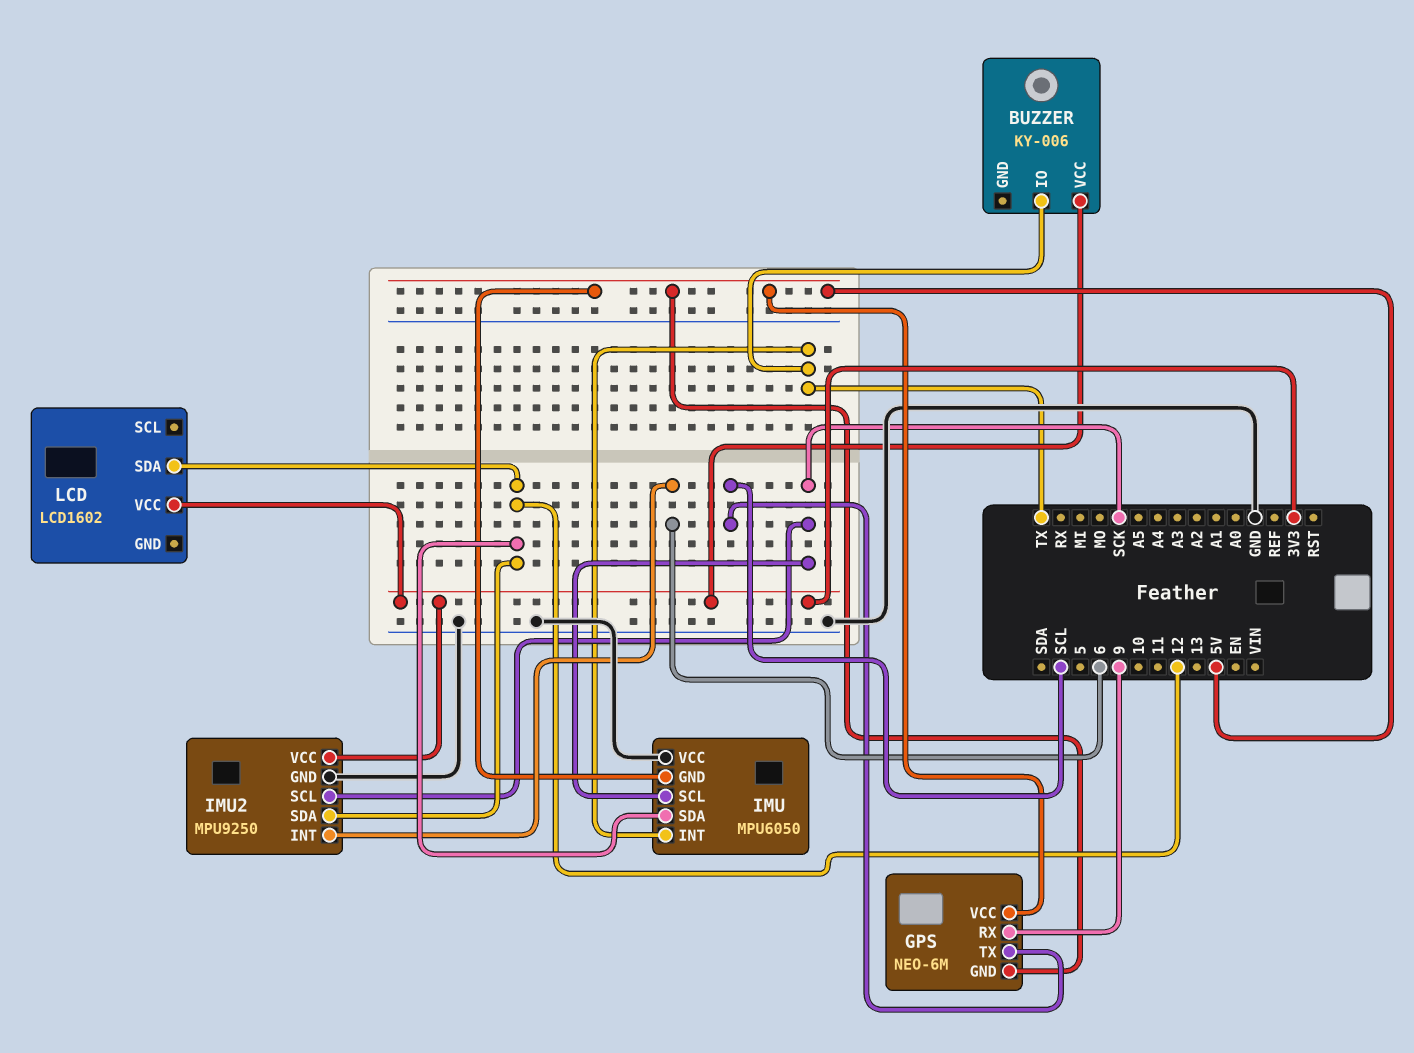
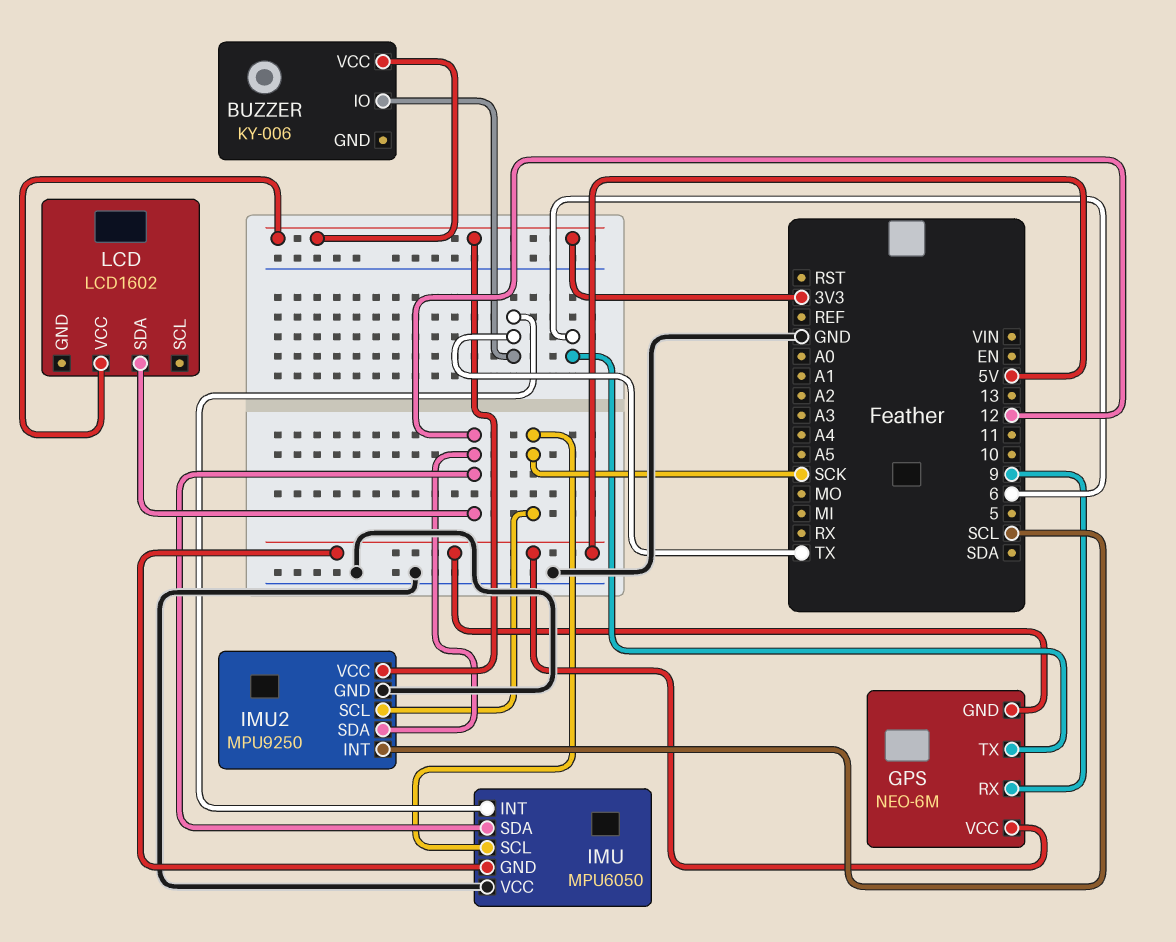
GPS pin TX: SCL -> 6
IMU2 pin INT: 6 -> SCL

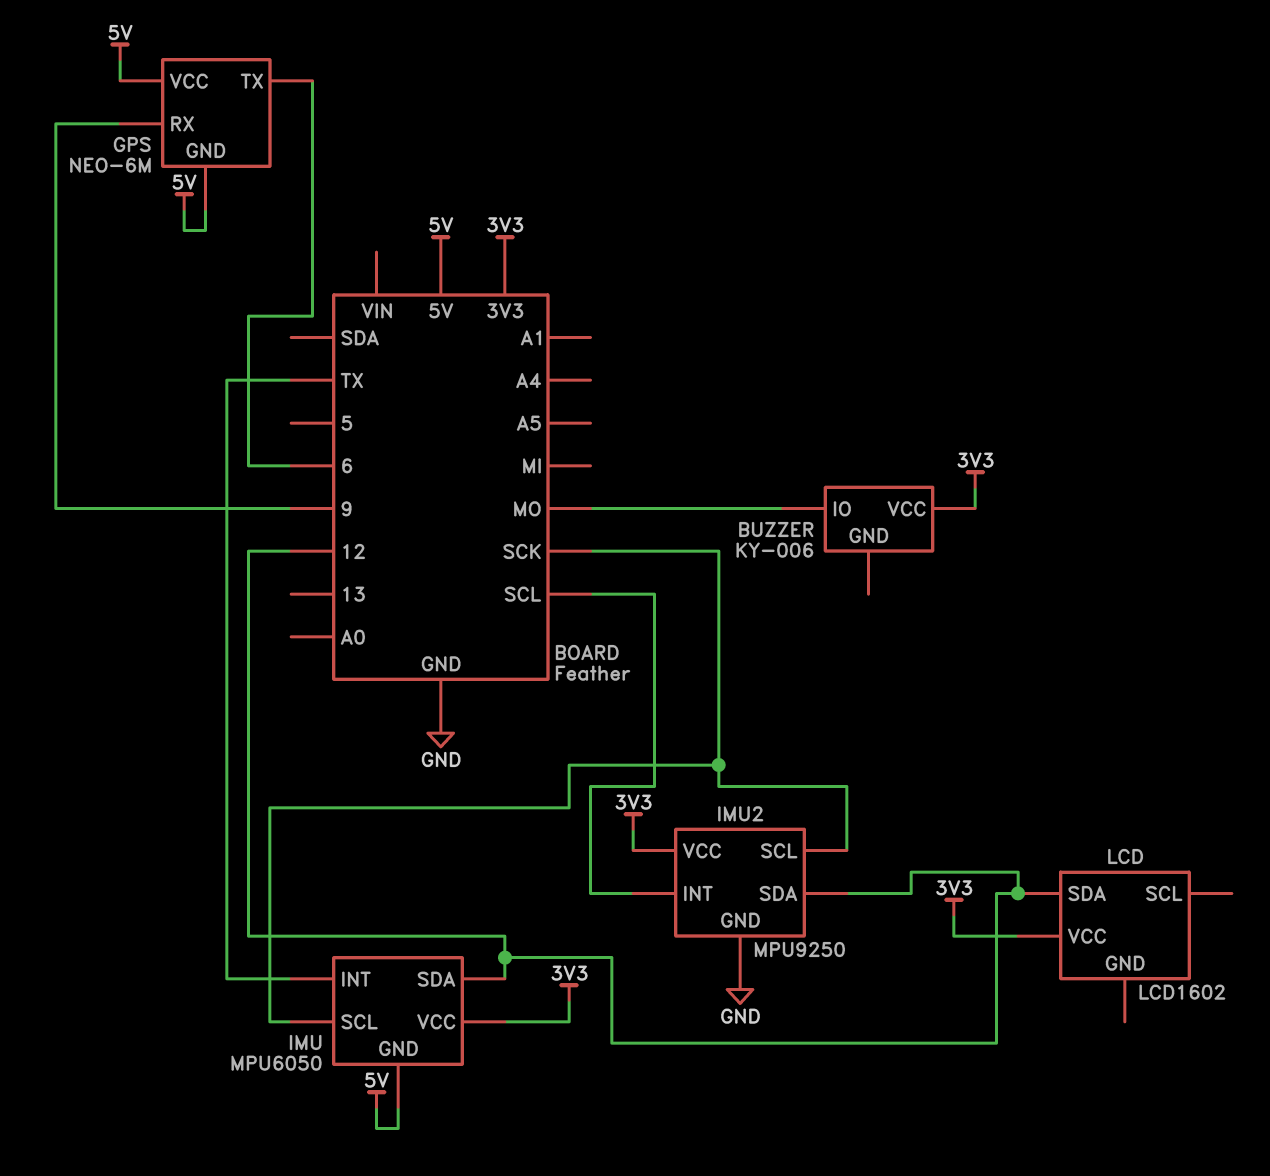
BUZZER pin IO: TX -> MO
IMU pin VCC: GND -> 3V3

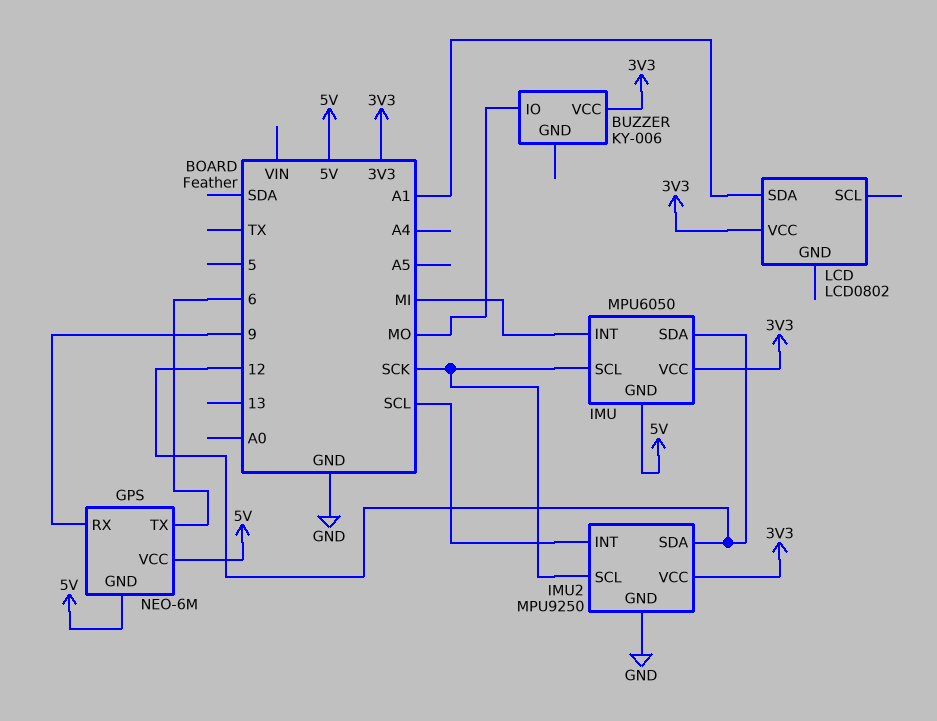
IMU pin INT: TX -> MI
LCD: LCD1602 -> LCD0802
LCD pin SDA: 12 -> A1

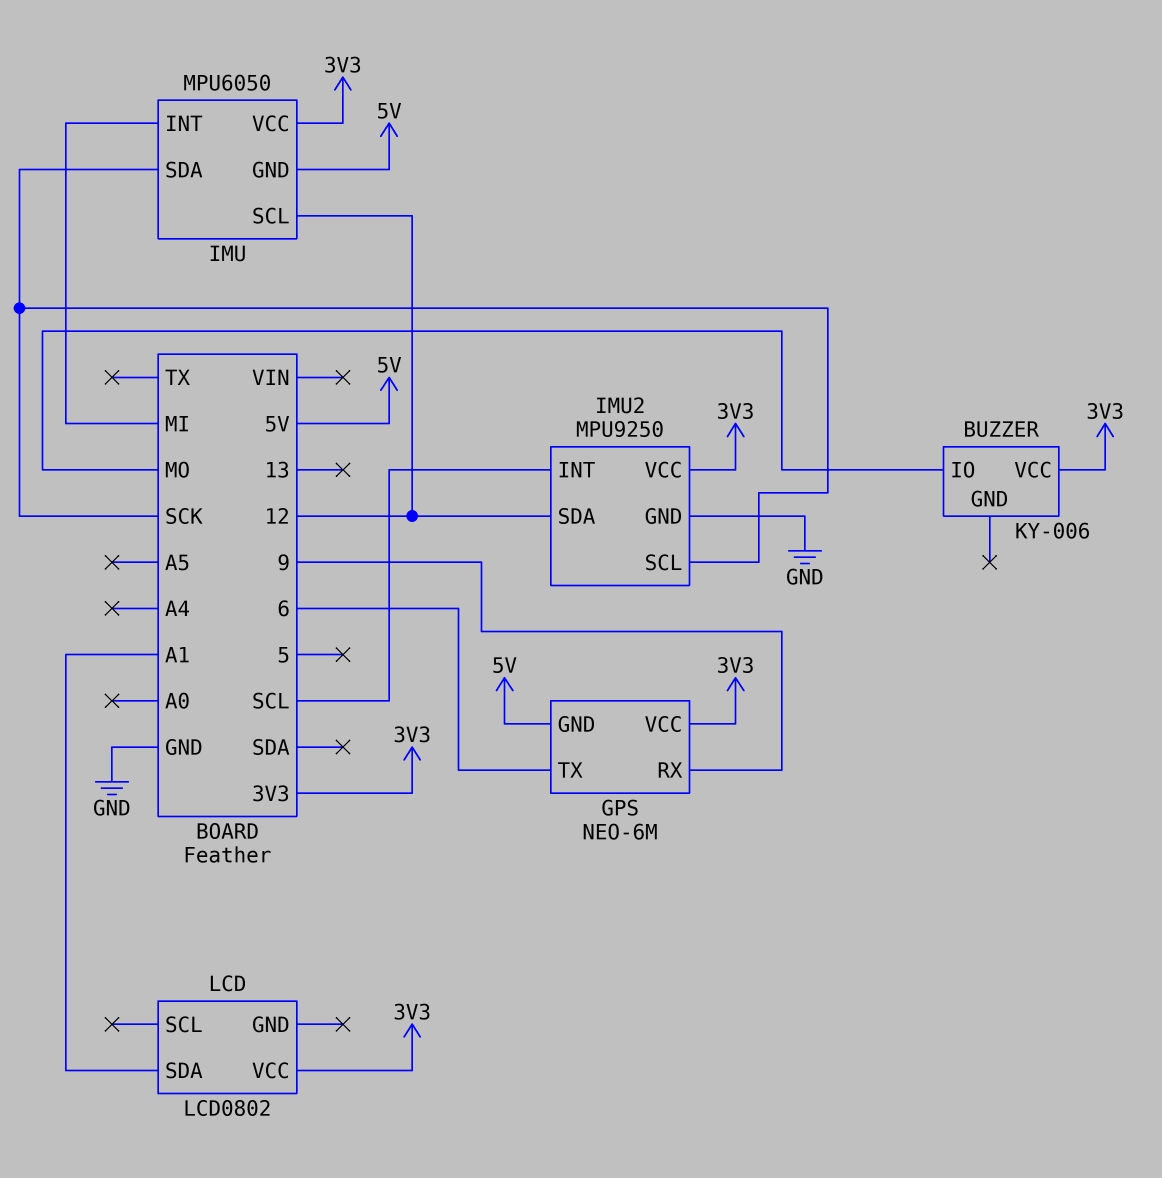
GPS pin VCC: 5V -> 3V3
IMU pin SCL: SCK -> 12
IMU pin SDA: 12 -> SCK

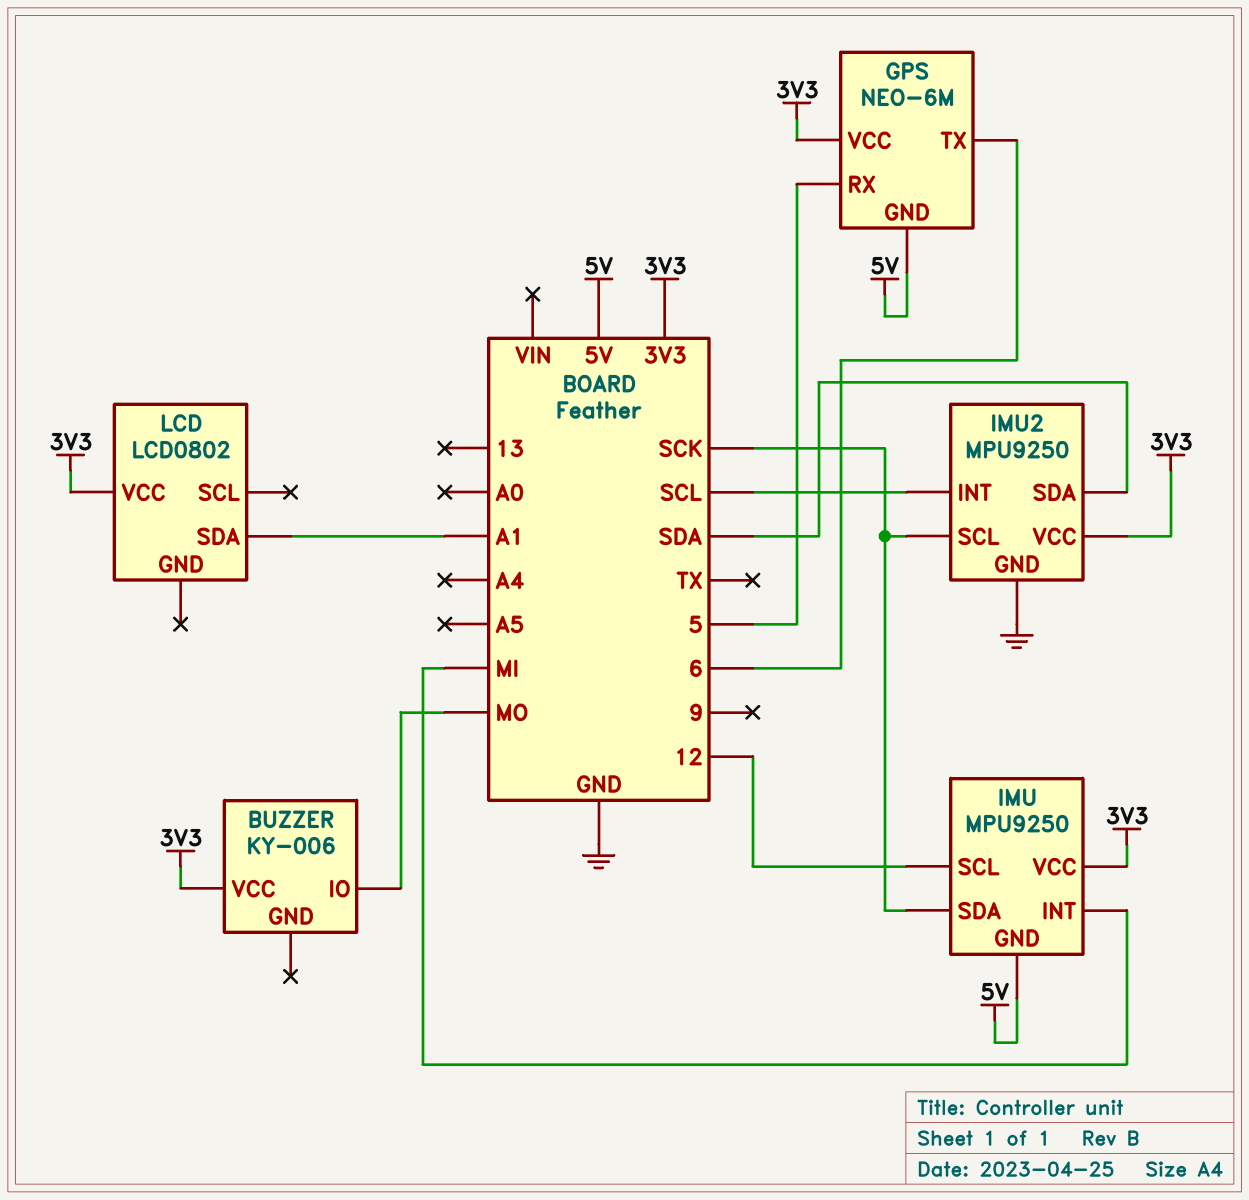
GPS pin RX: 9 -> 5
IMU: MPU6050 -> MPU9250
IMU2 pin SDA: 12 -> SDA

